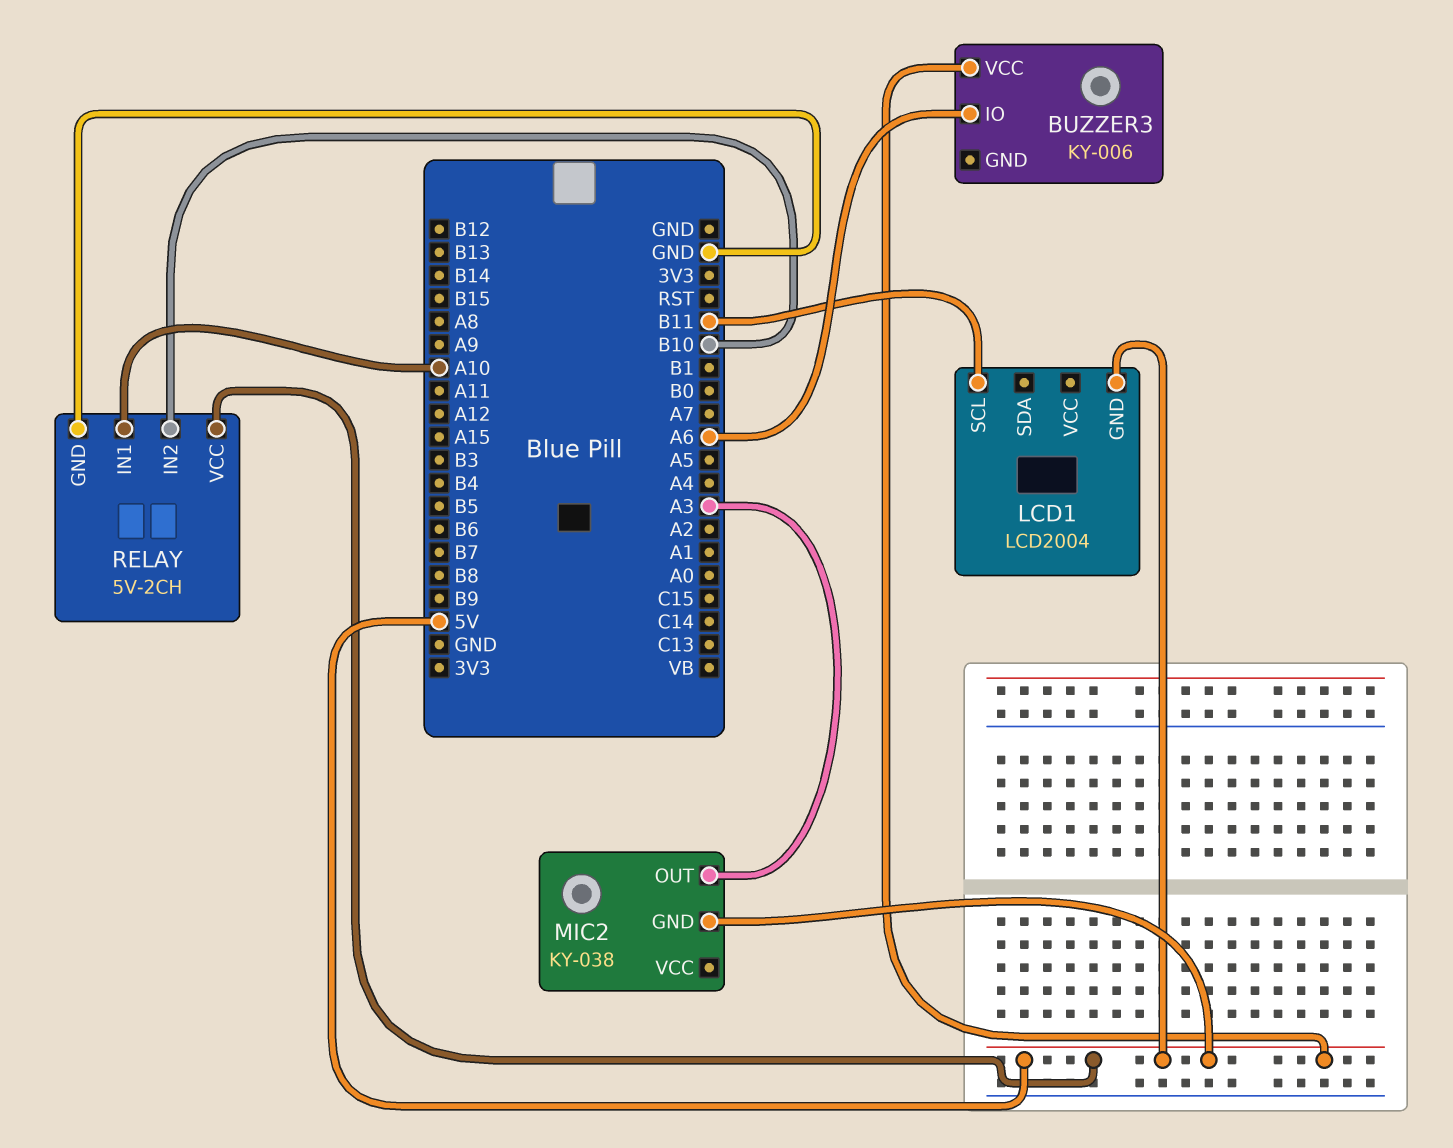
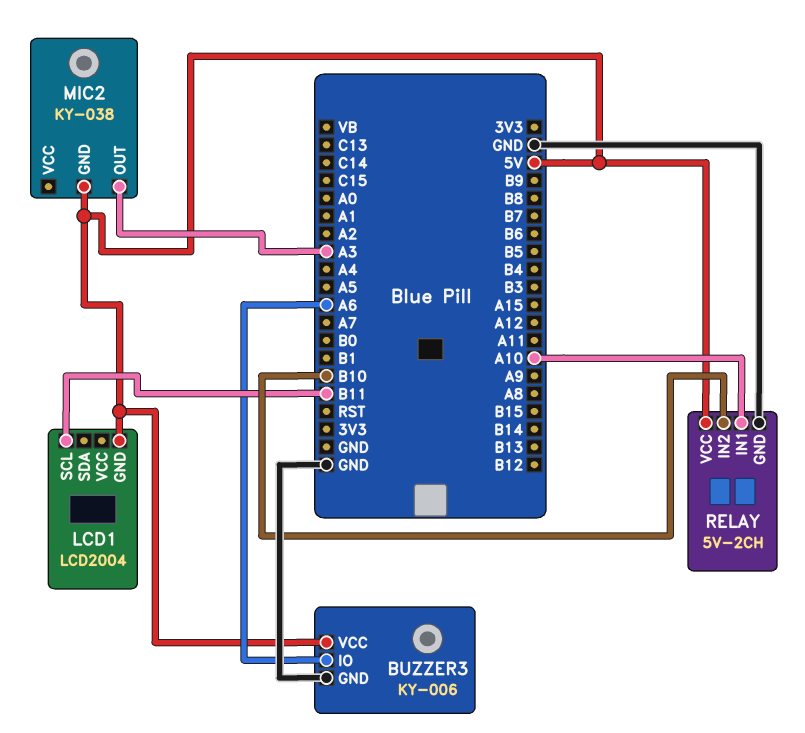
BUZZER3 pin GND: none -> GND

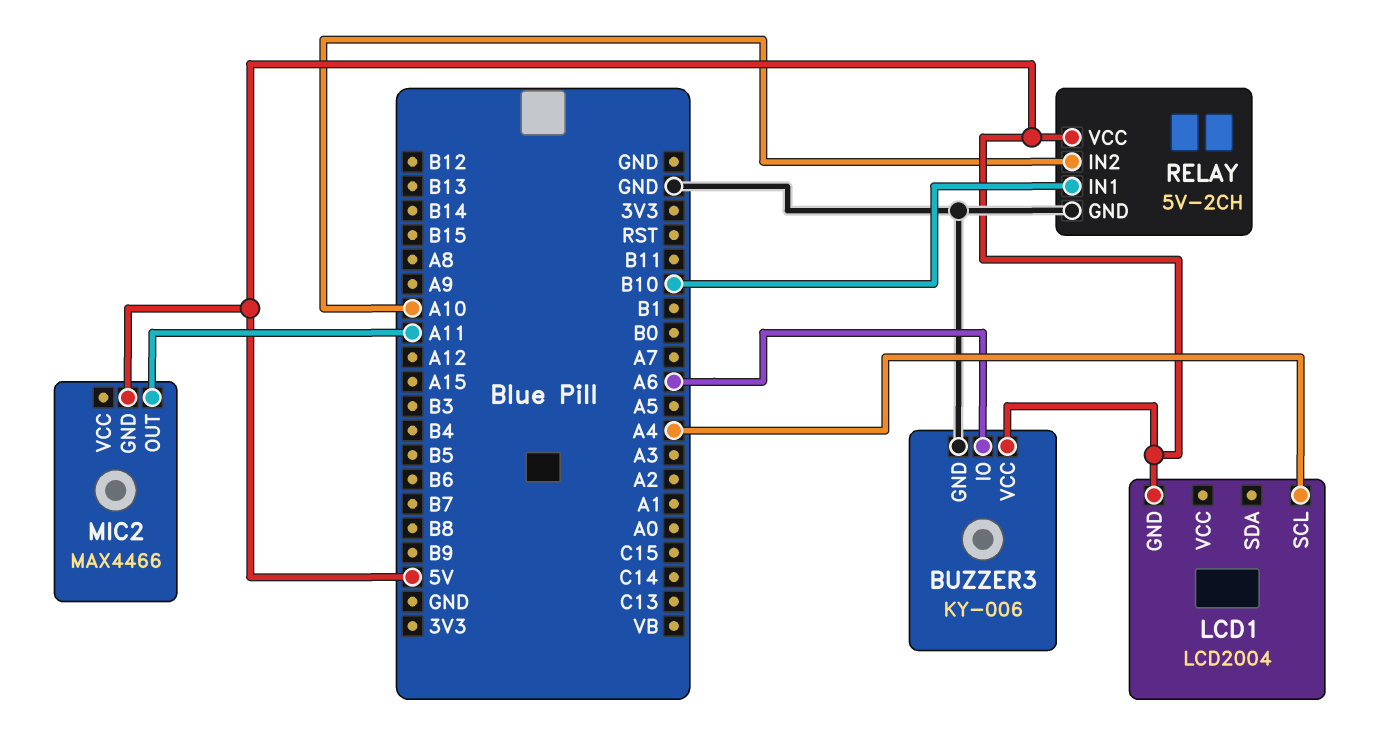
LCD1 pin SCL: B11 -> A4
MIC2: KY-038 -> MAX4466
MIC2 pin OUT: A3 -> A11
RELAY pin IN1: A10 -> B10
RELAY pin IN2: B10 -> A10

